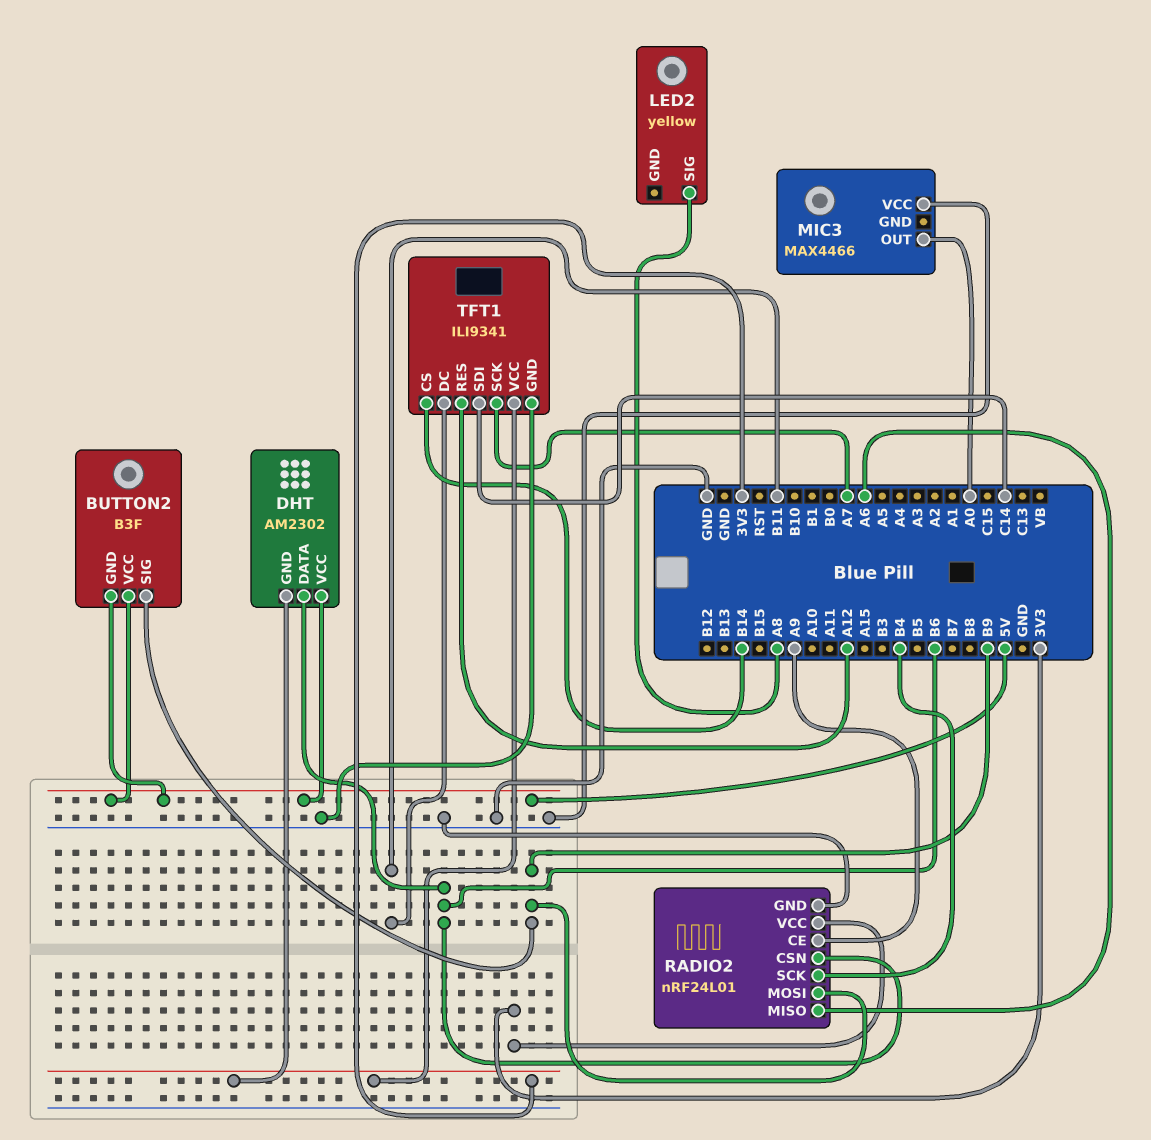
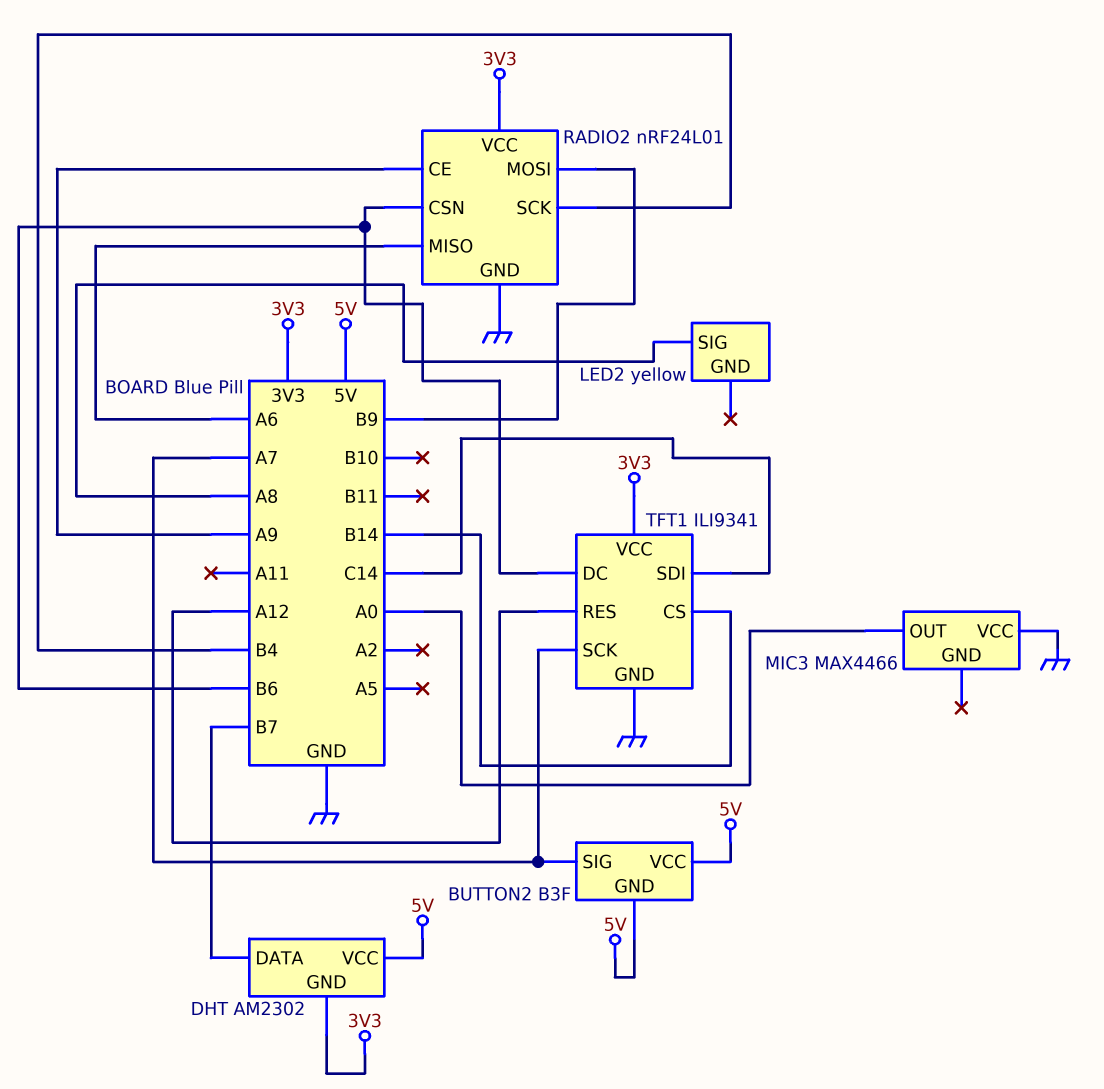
BUTTON2 pin SIG: B9 -> A7
DHT pin DATA: B6 -> B7
TFT1 pin DC: B11 -> B6

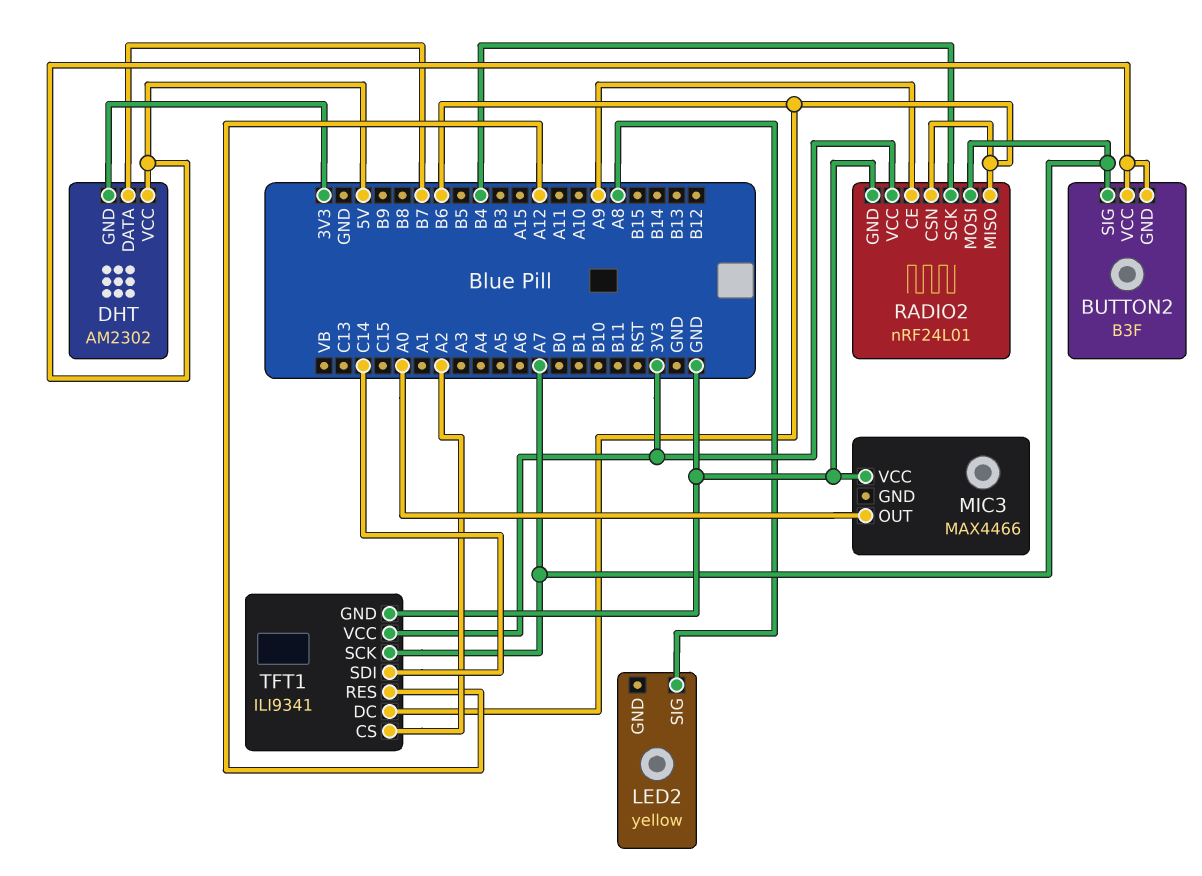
RADIO2 pin MISO: A6 -> B6
RADIO2 pin MOSI: B9 -> A7
TFT1 pin CS: B14 -> A2

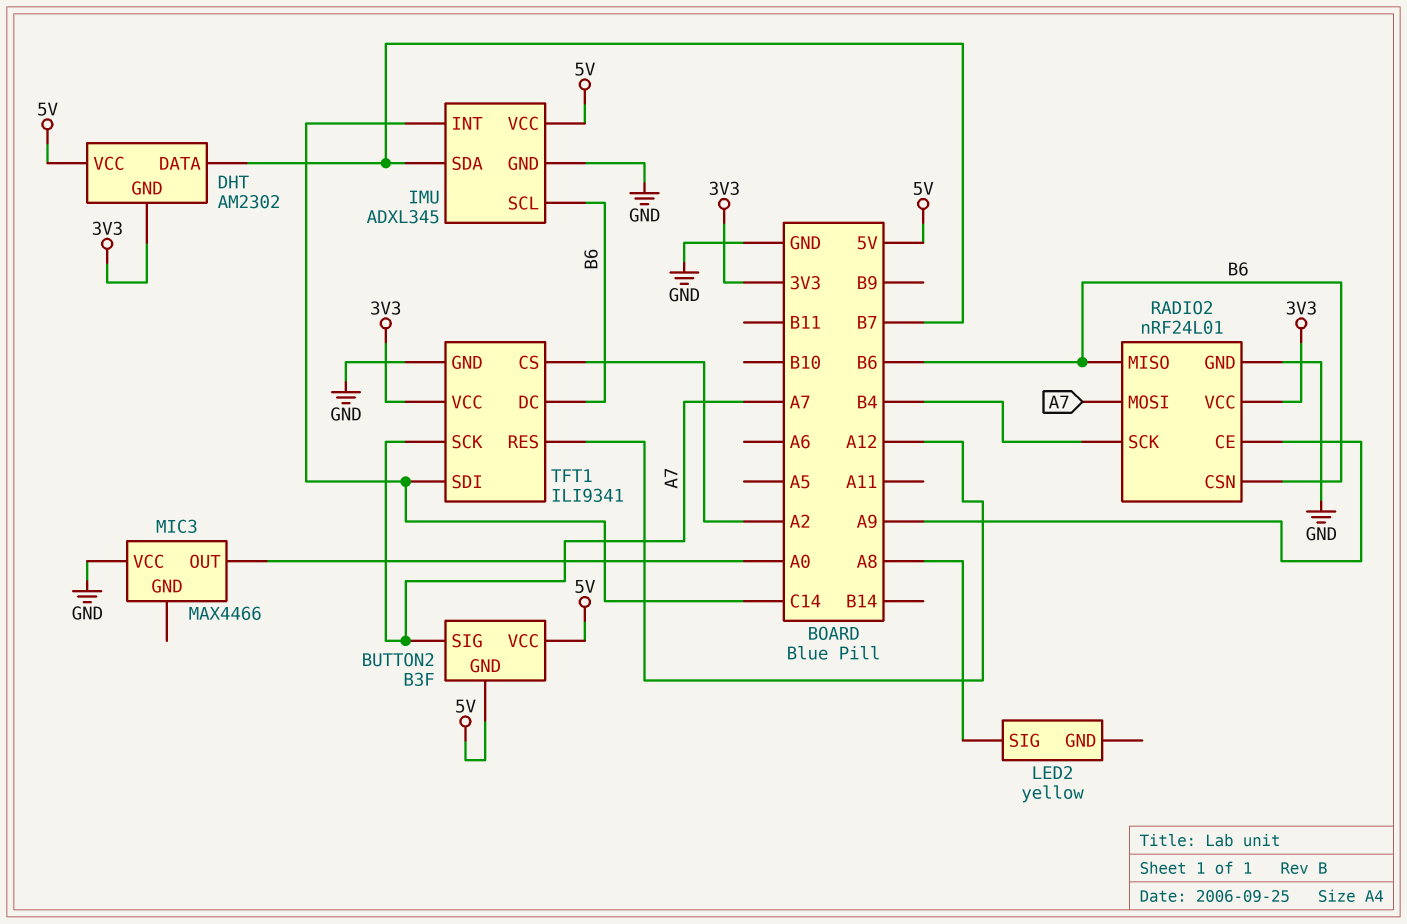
IMU: none -> ADXL345
IMU pin GND: none -> GND
IMU pin INT: none -> C14
IMU pin SCL: none -> B6
IMU pin SDA: none -> B7
IMU pin VCC: none -> 5V

